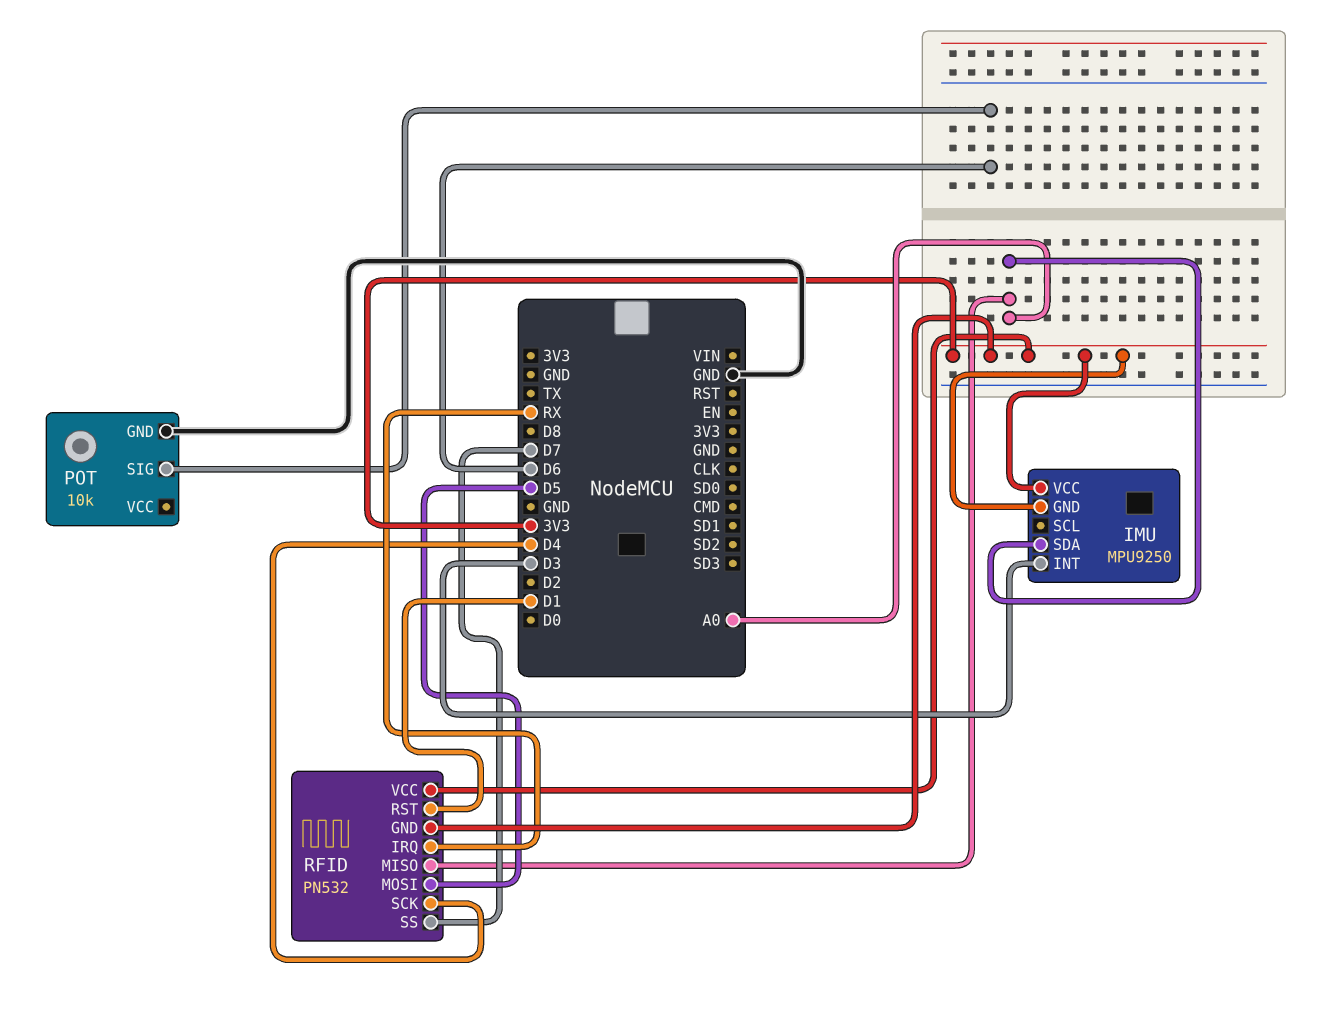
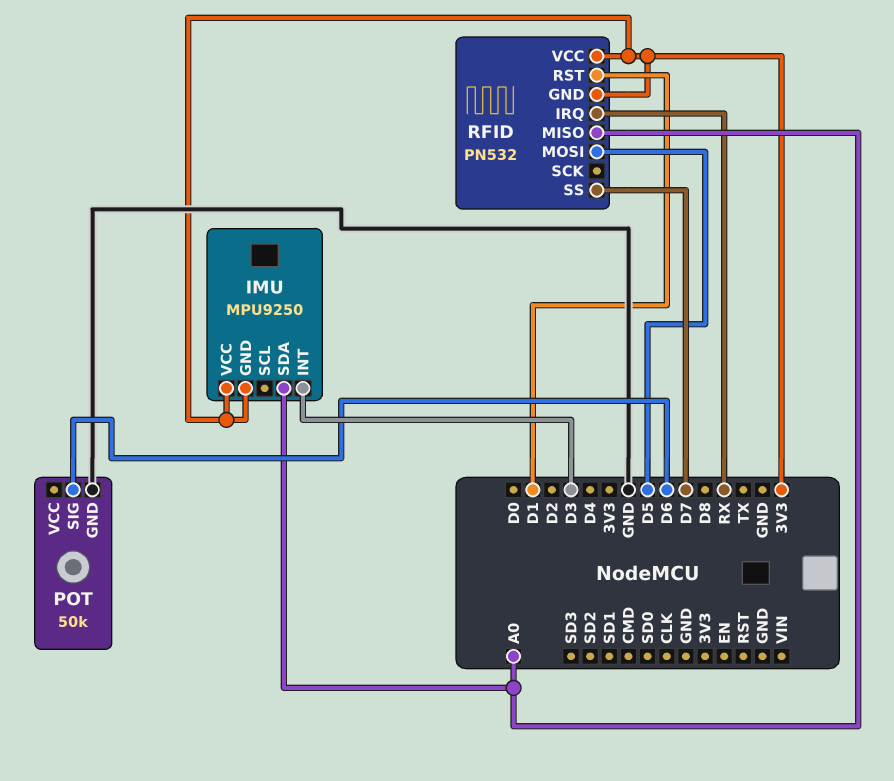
POT: 10k -> 50k
RFID pin SCK: D4 -> none

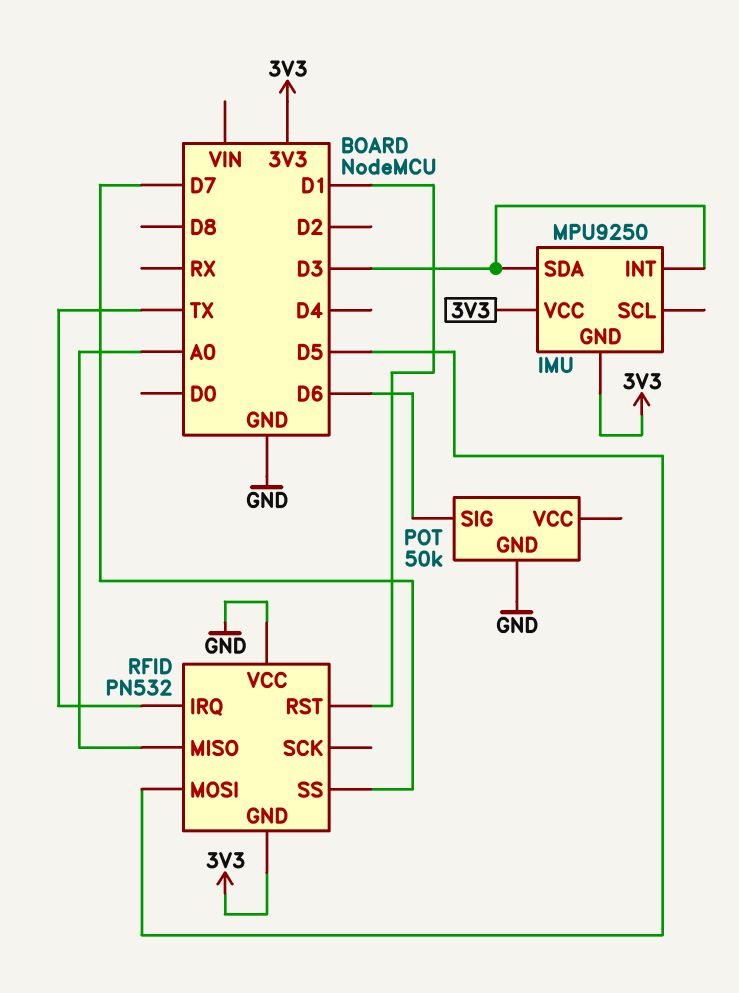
IMU pin SDA: A0 -> D3
RFID pin IRQ: RX -> TX
RFID pin VCC: 3V3 -> GND

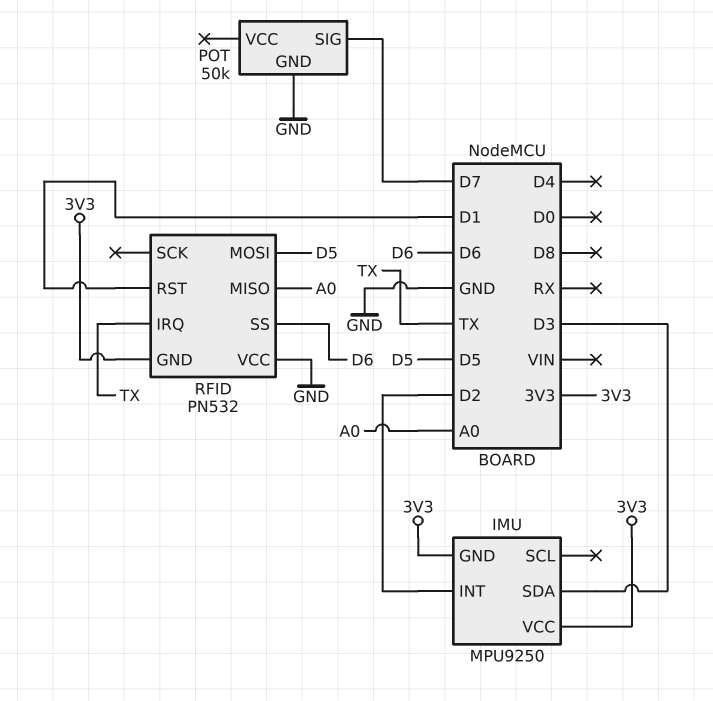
IMU pin INT: D3 -> D2
POT pin SIG: D6 -> D7
RFID pin SS: D7 -> D6

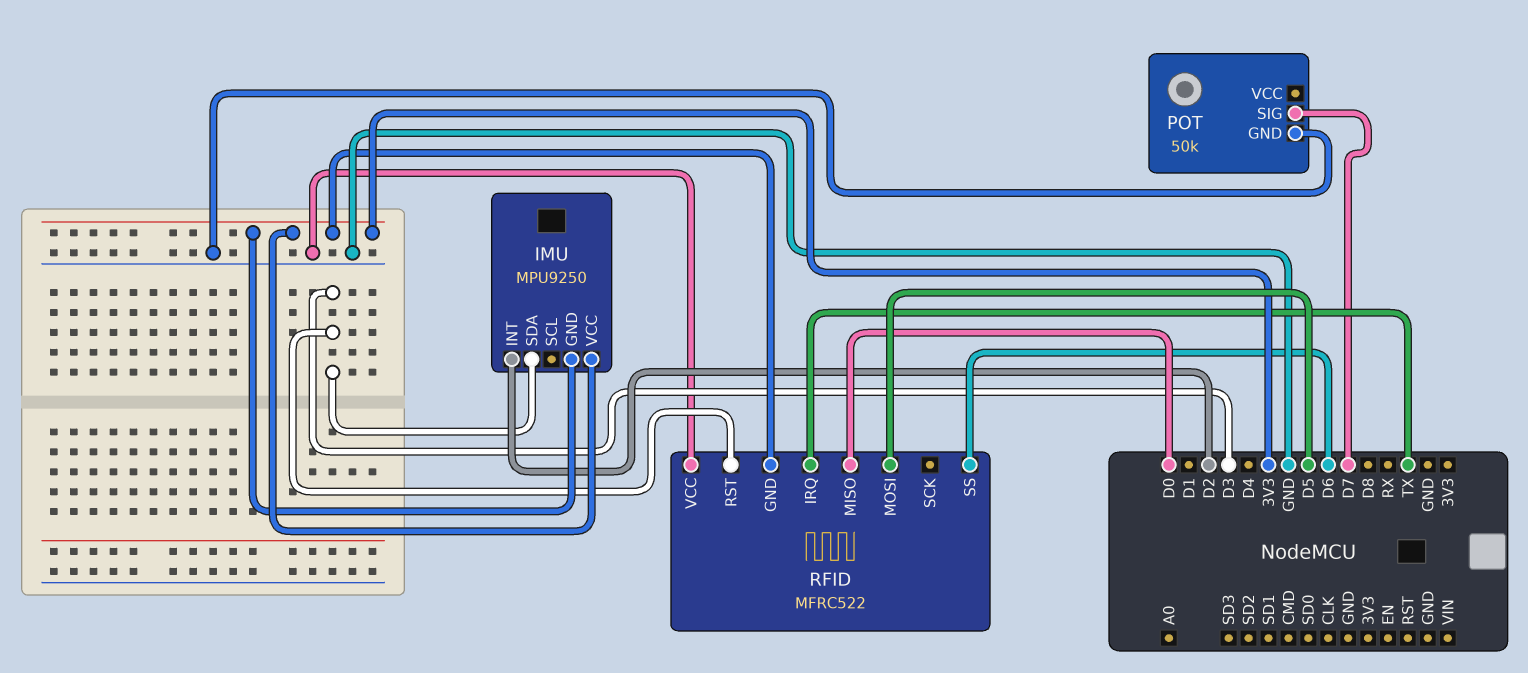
RFID: PN532 -> MFRC522
RFID pin MISO: A0 -> D0
RFID pin RST: D1 -> D3

